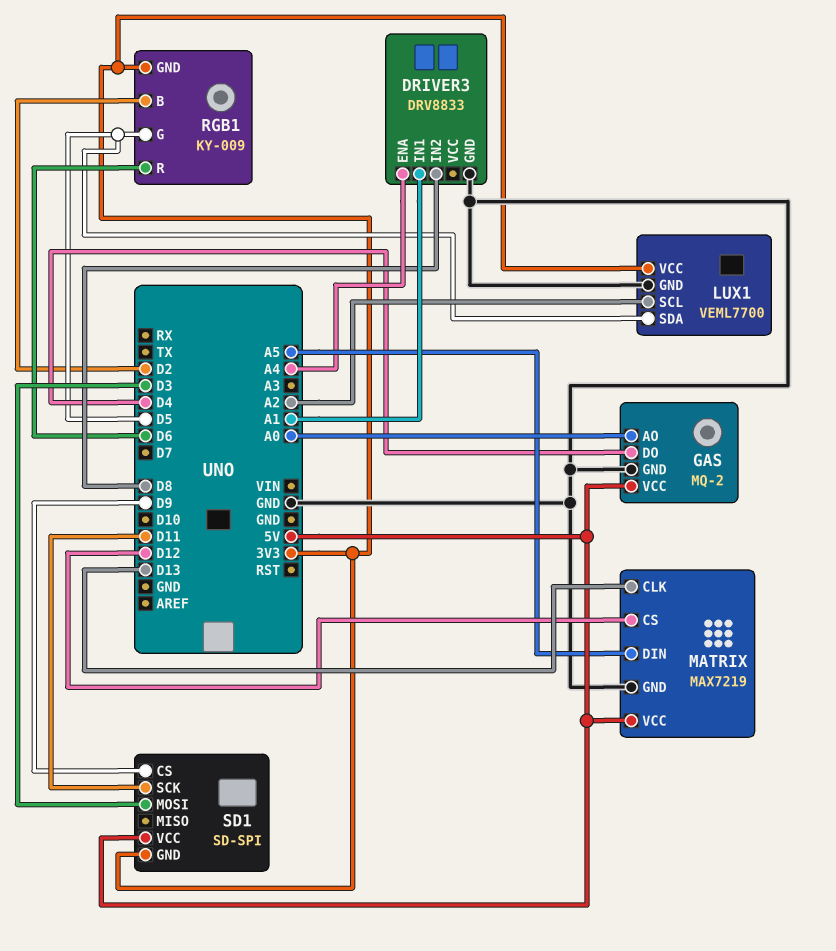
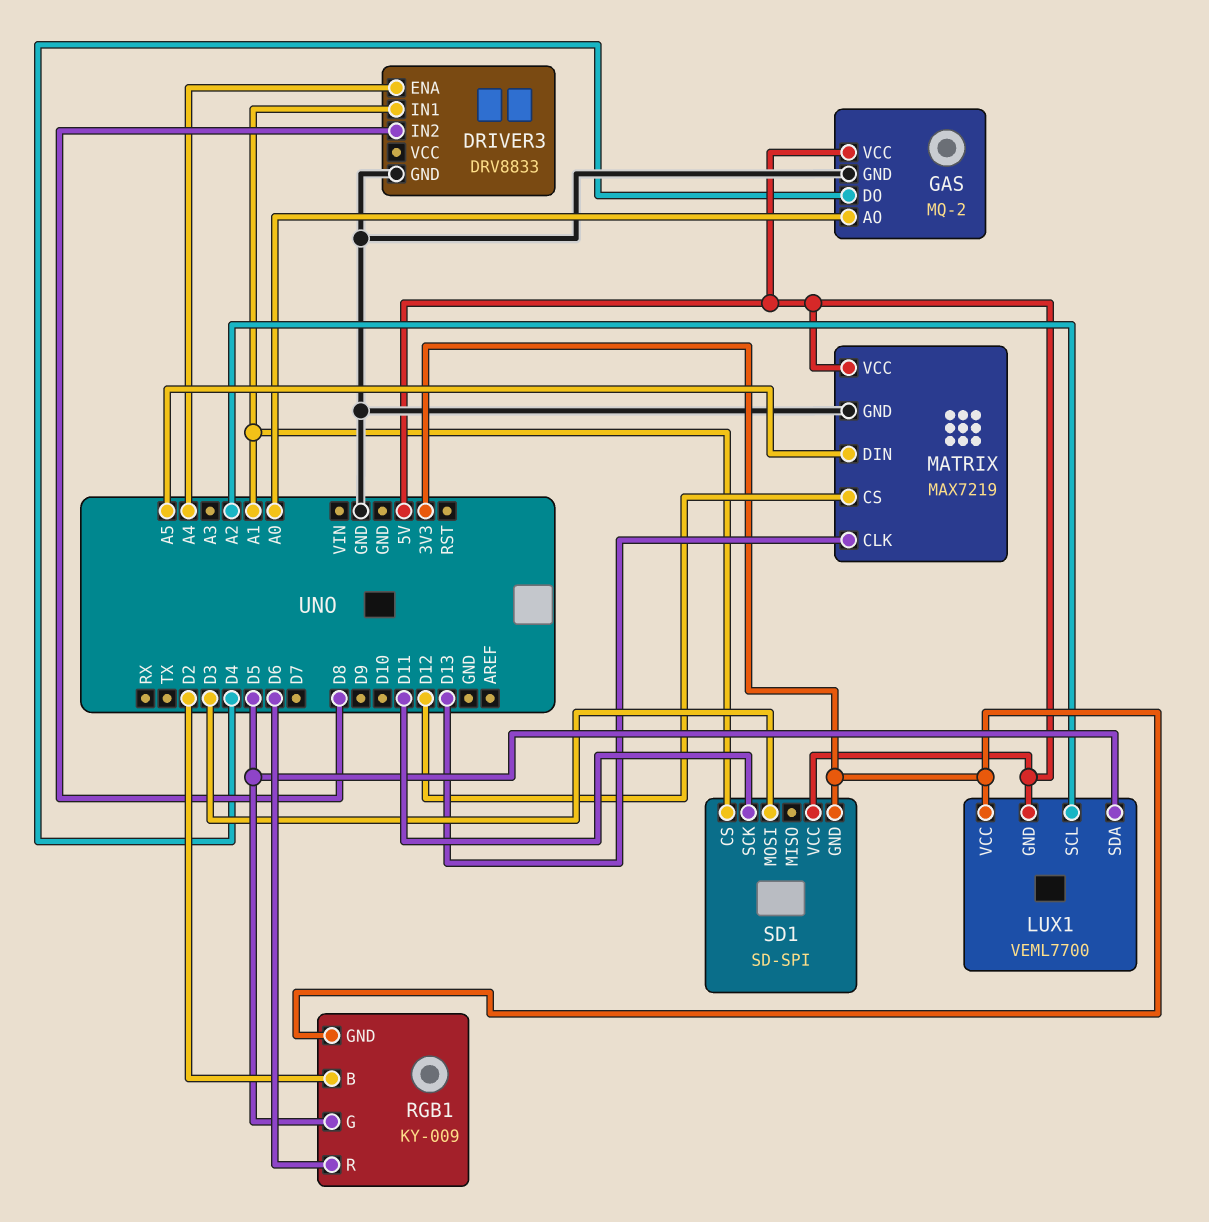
LUX1 pin GND: GND -> 5V
SD1 pin CS: D9 -> A1

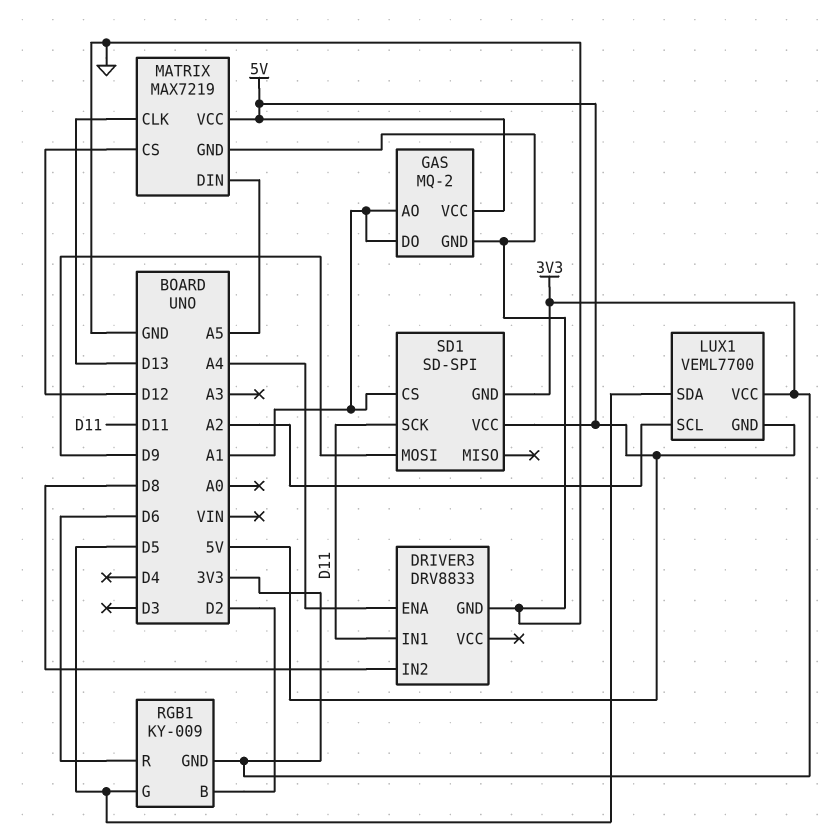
DRIVER3 pin IN1: A1 -> D11
GAS pin AO: A0 -> A1
GAS pin DO: D4 -> A1
SD1 pin MOSI: D3 -> D9

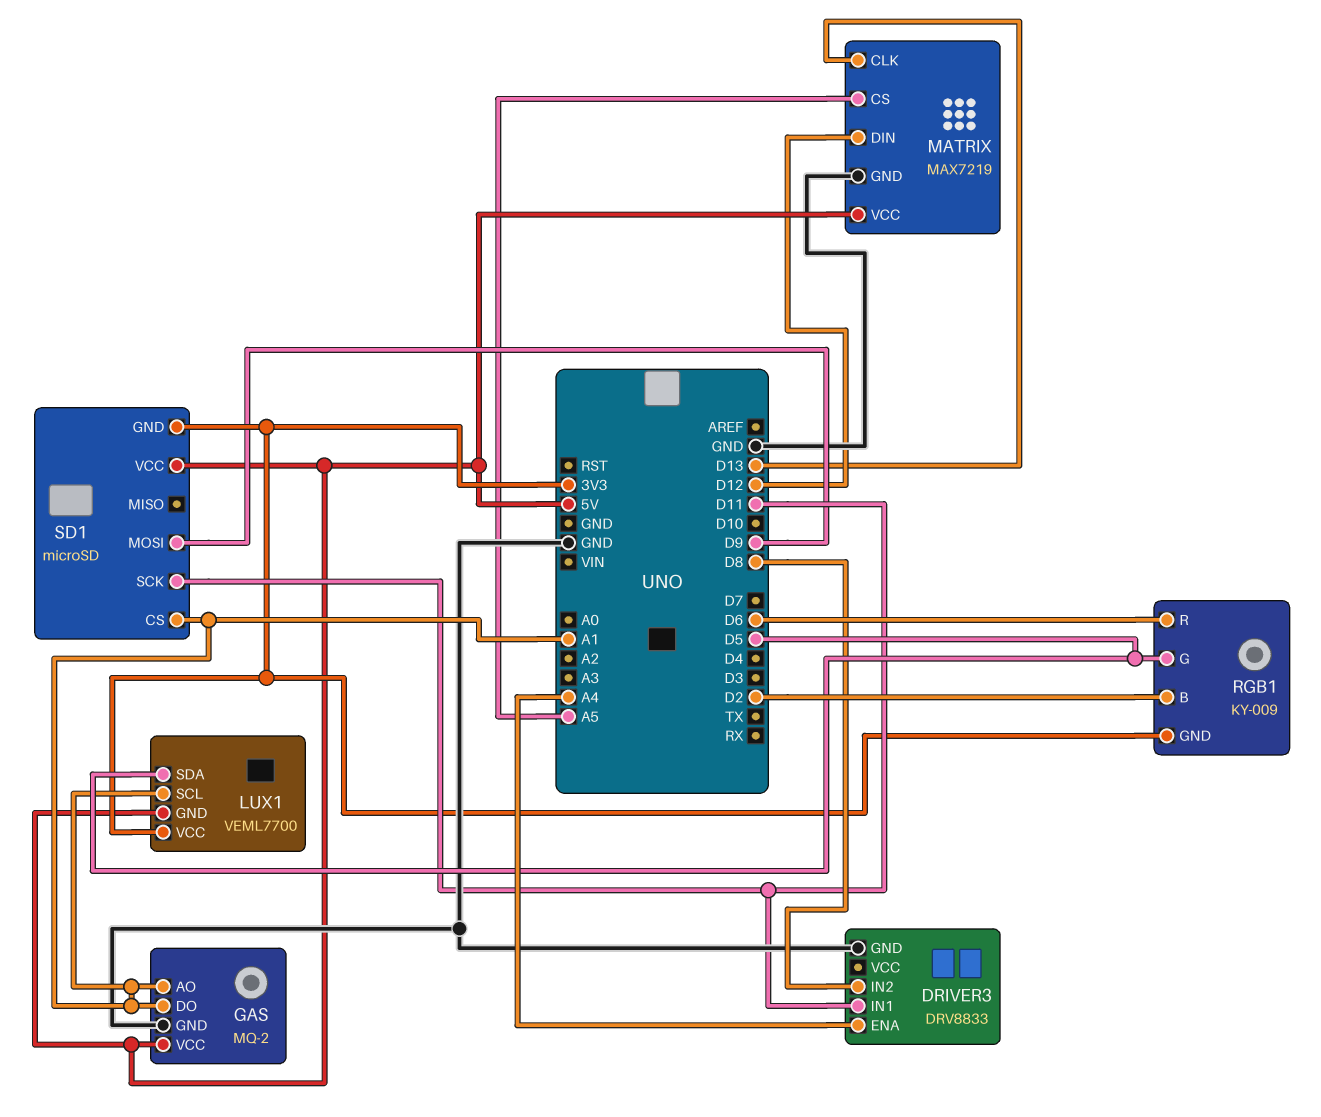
LUX1 pin SCL: A2 -> A1
MATRIX pin CS: D12 -> A5
MATRIX pin DIN: A5 -> D12
SD1: SD-SPI -> microSD

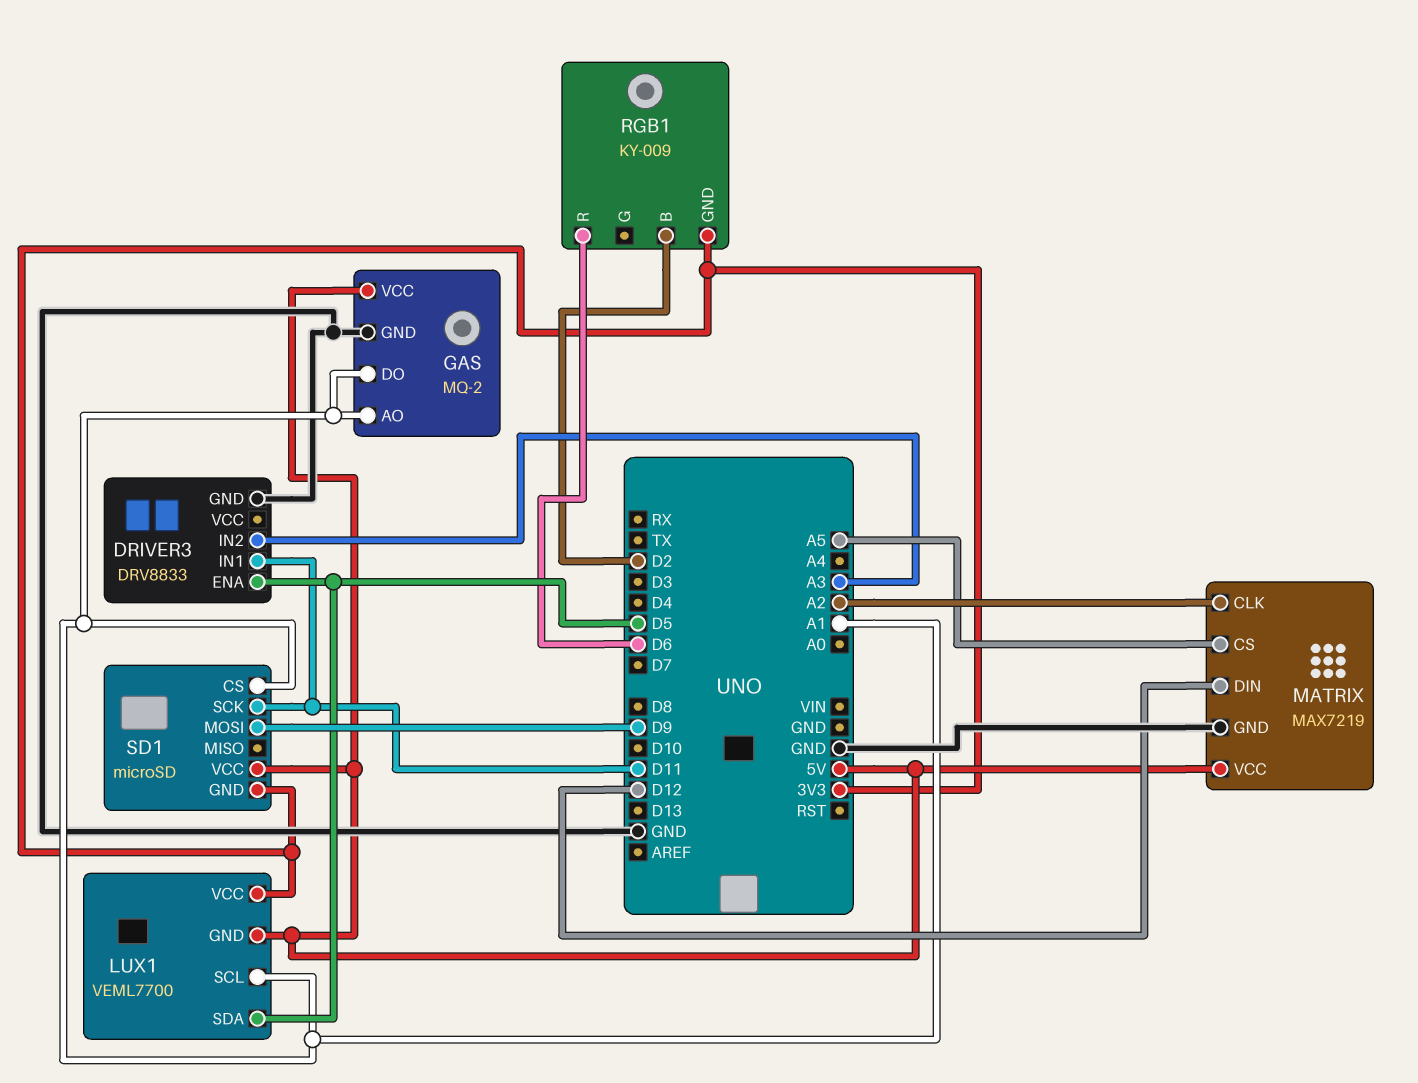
DRIVER3 pin ENA: A4 -> D5
DRIVER3 pin IN2: D8 -> A3
MATRIX pin CLK: D13 -> A2
RGB1 pin G: D5 -> none

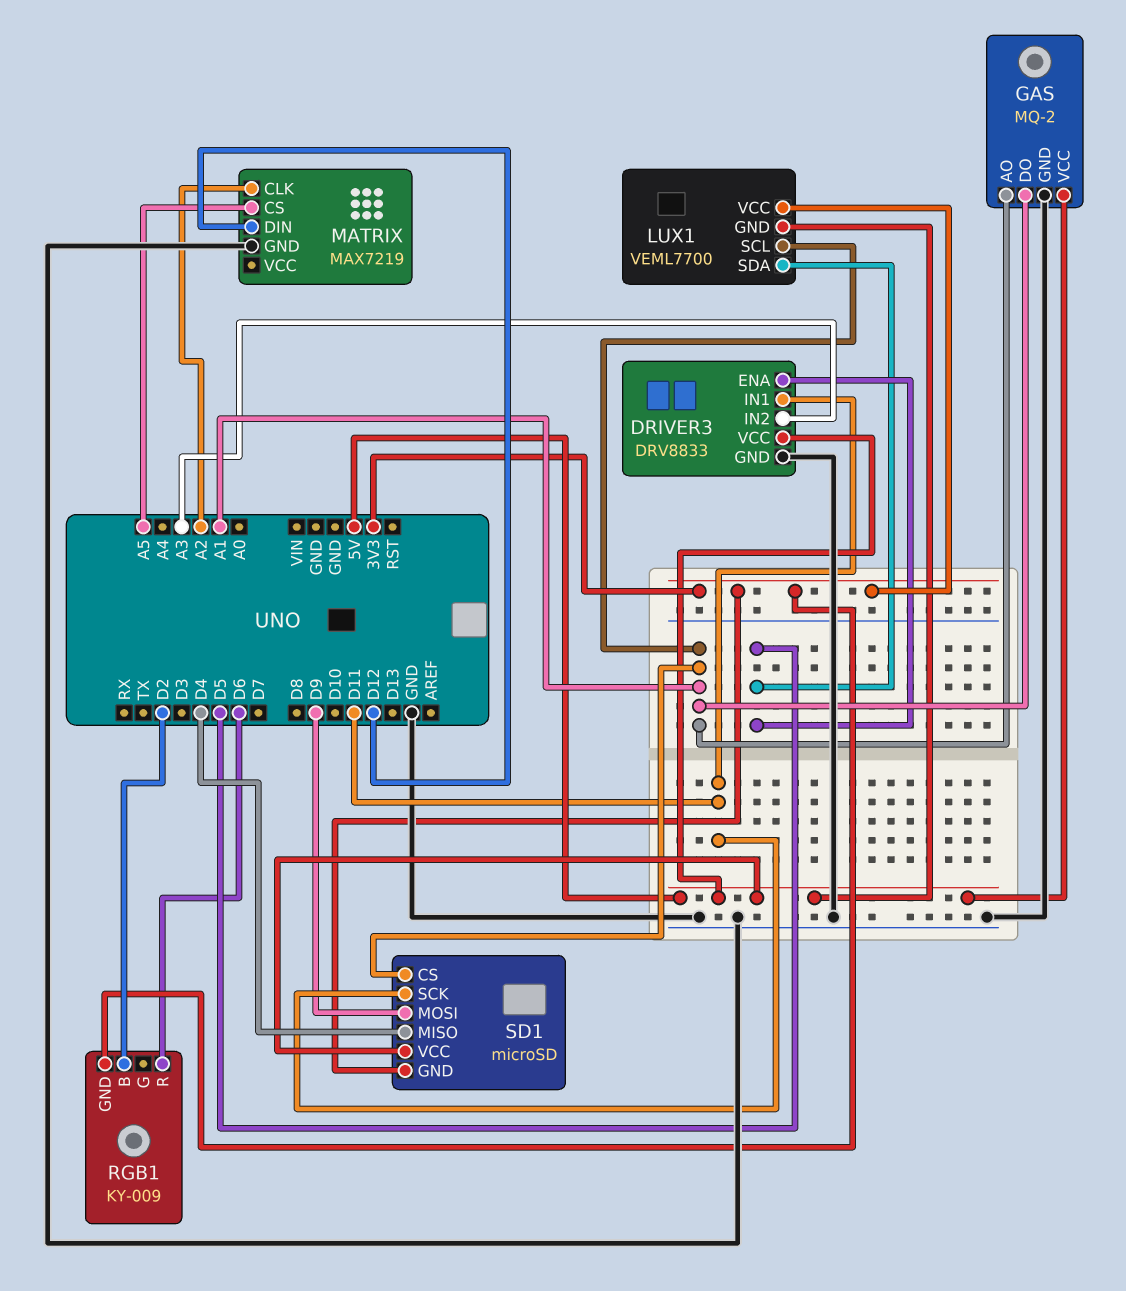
DRIVER3 pin VCC: none -> 5V
MATRIX pin VCC: 5V -> none
SD1 pin MISO: none -> D4

